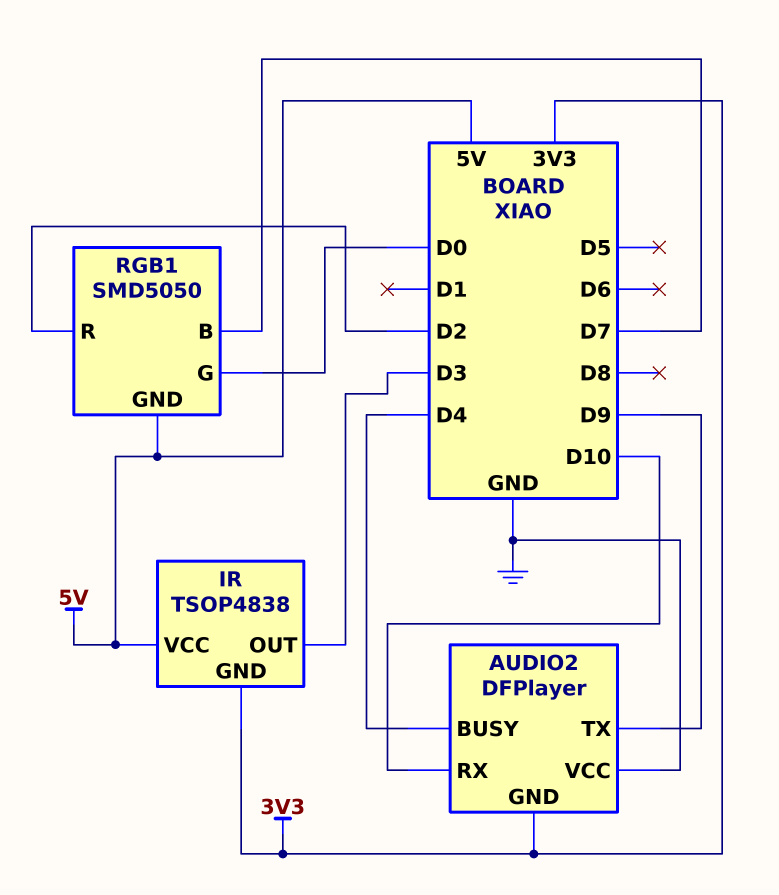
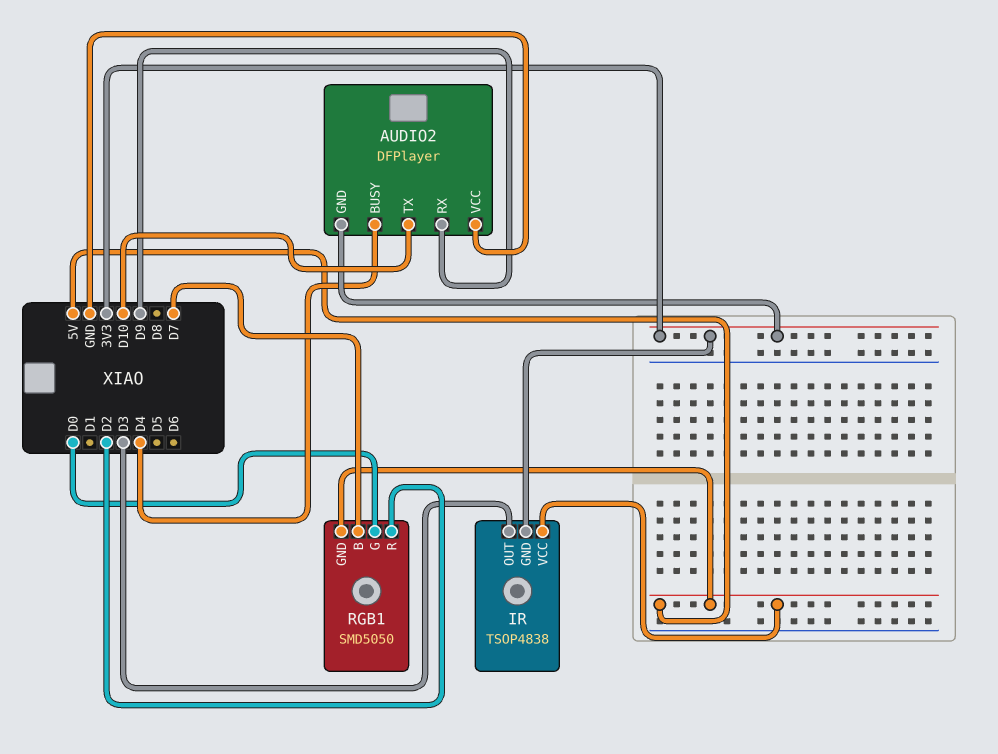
AUDIO2 pin RX: D10 -> D9
AUDIO2 pin TX: D9 -> D10

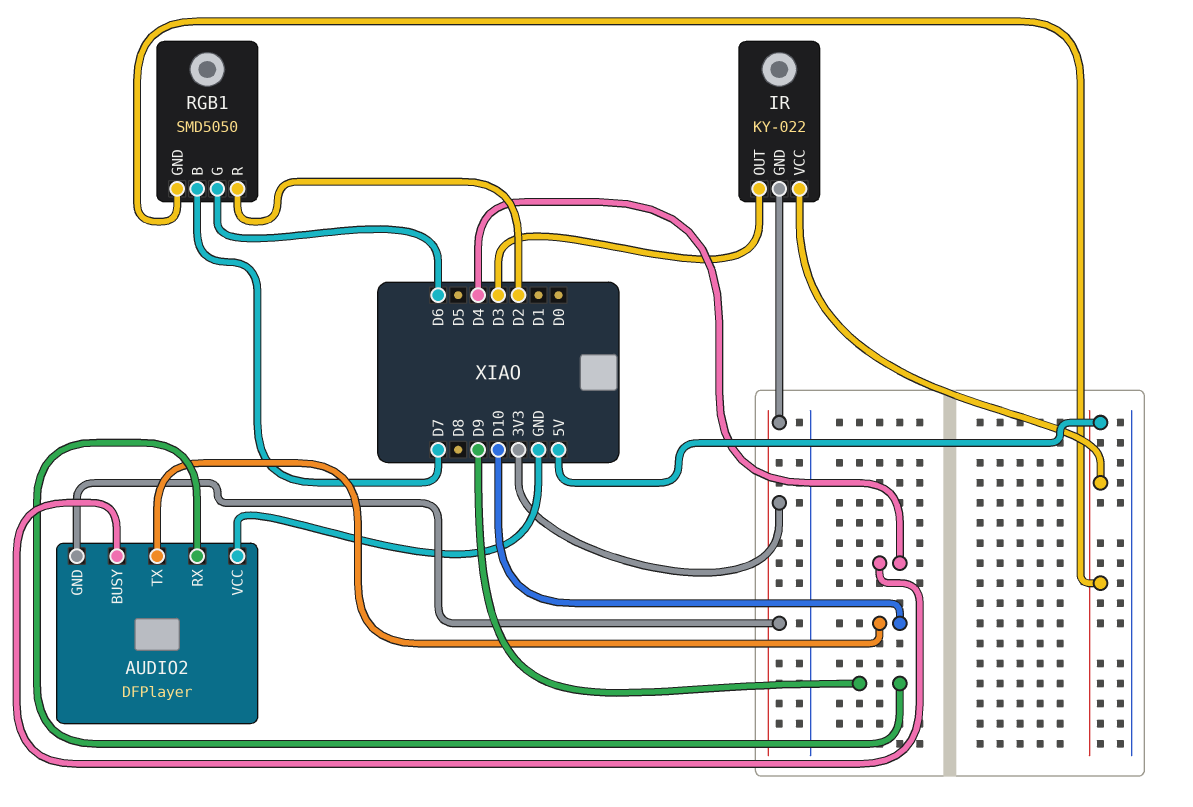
IR: TSOP4838 -> KY-022
RGB1 pin G: D0 -> D6

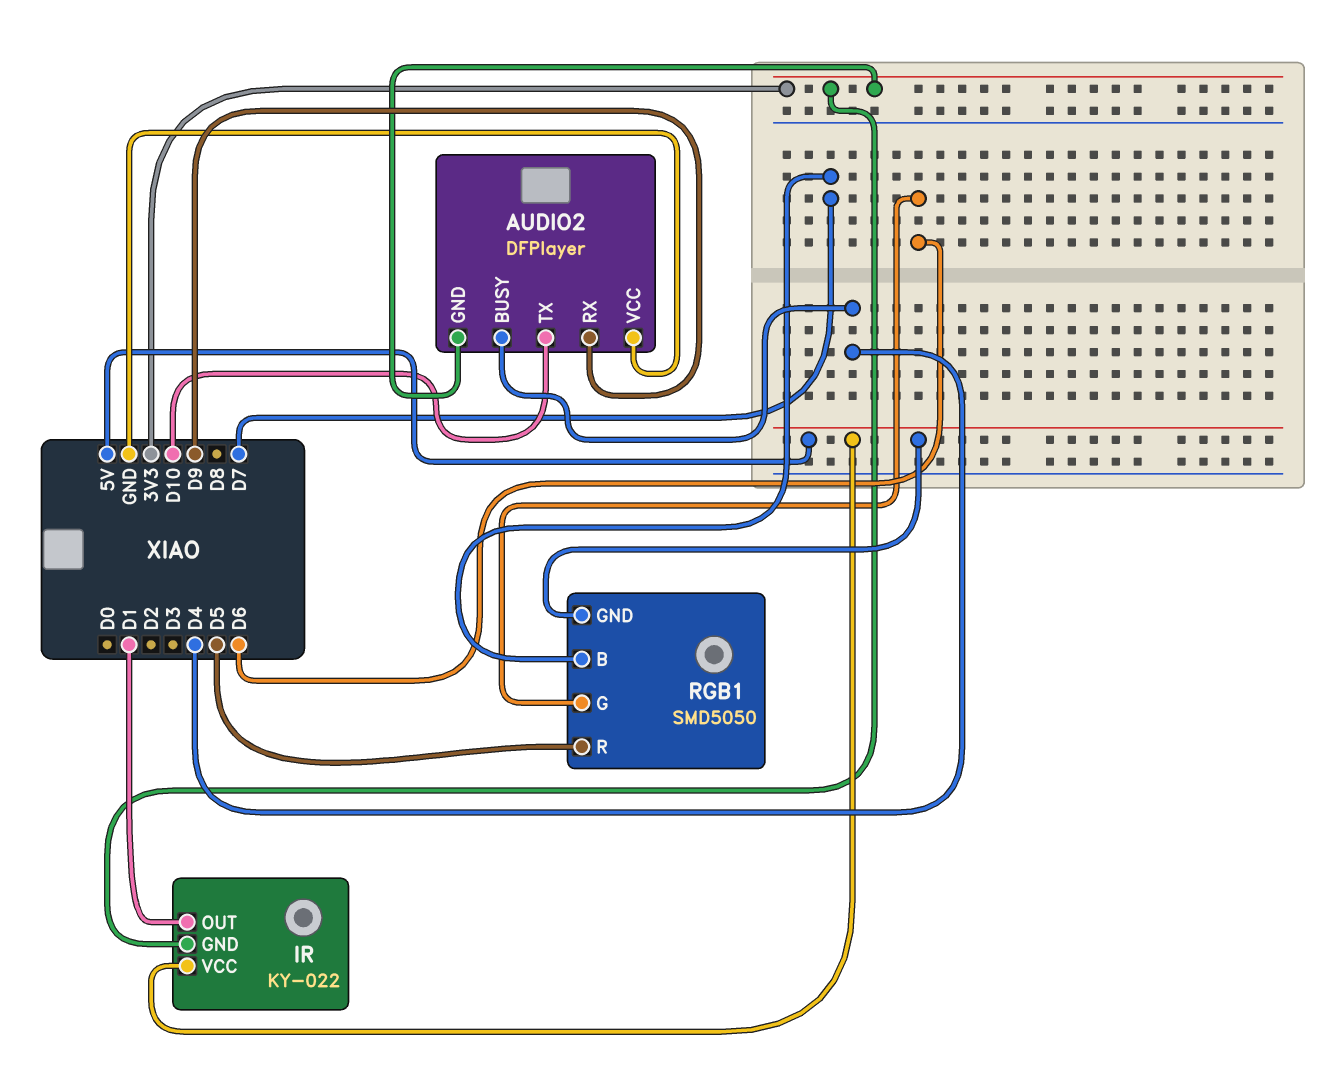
IR pin OUT: D3 -> D1
RGB1 pin R: D2 -> D5

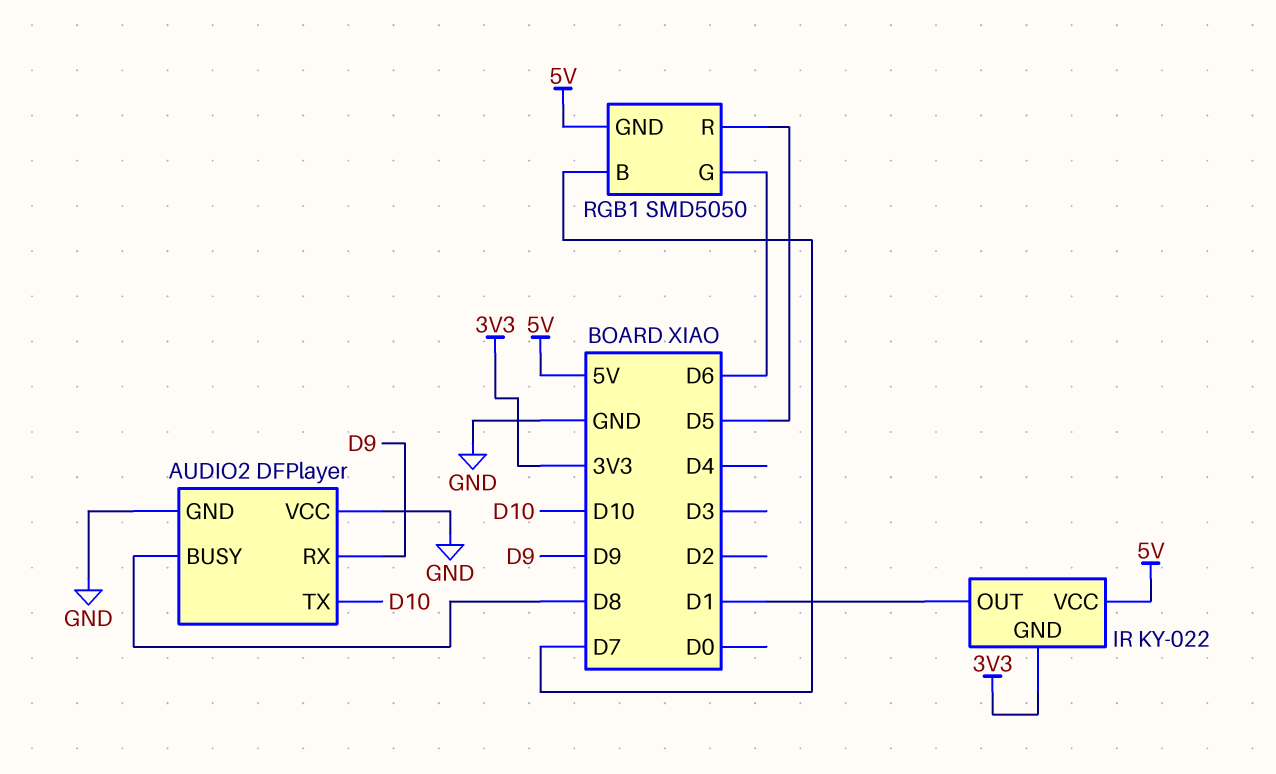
AUDIO2 pin BUSY: D4 -> D8
AUDIO2 pin GND: 3V3 -> GND

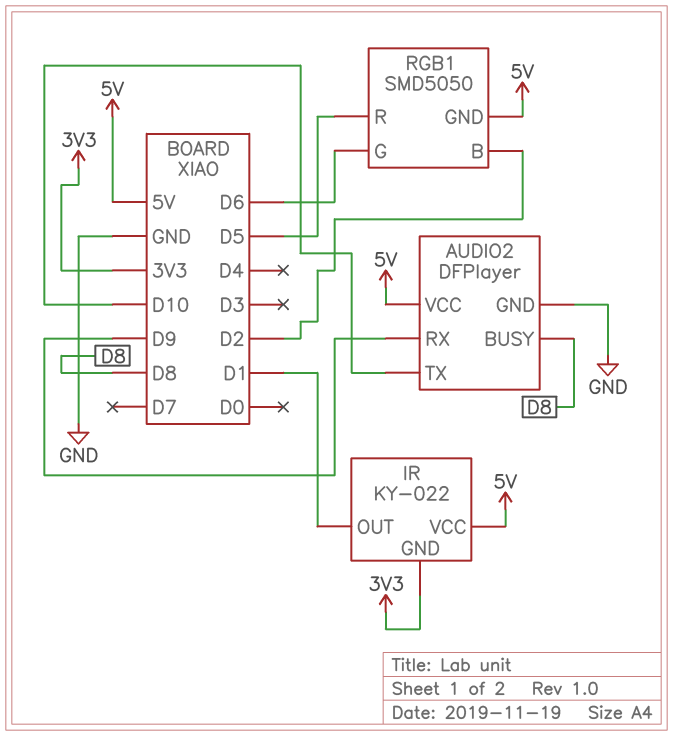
AUDIO2 pin VCC: GND -> 5V
RGB1 pin B: D7 -> D2

